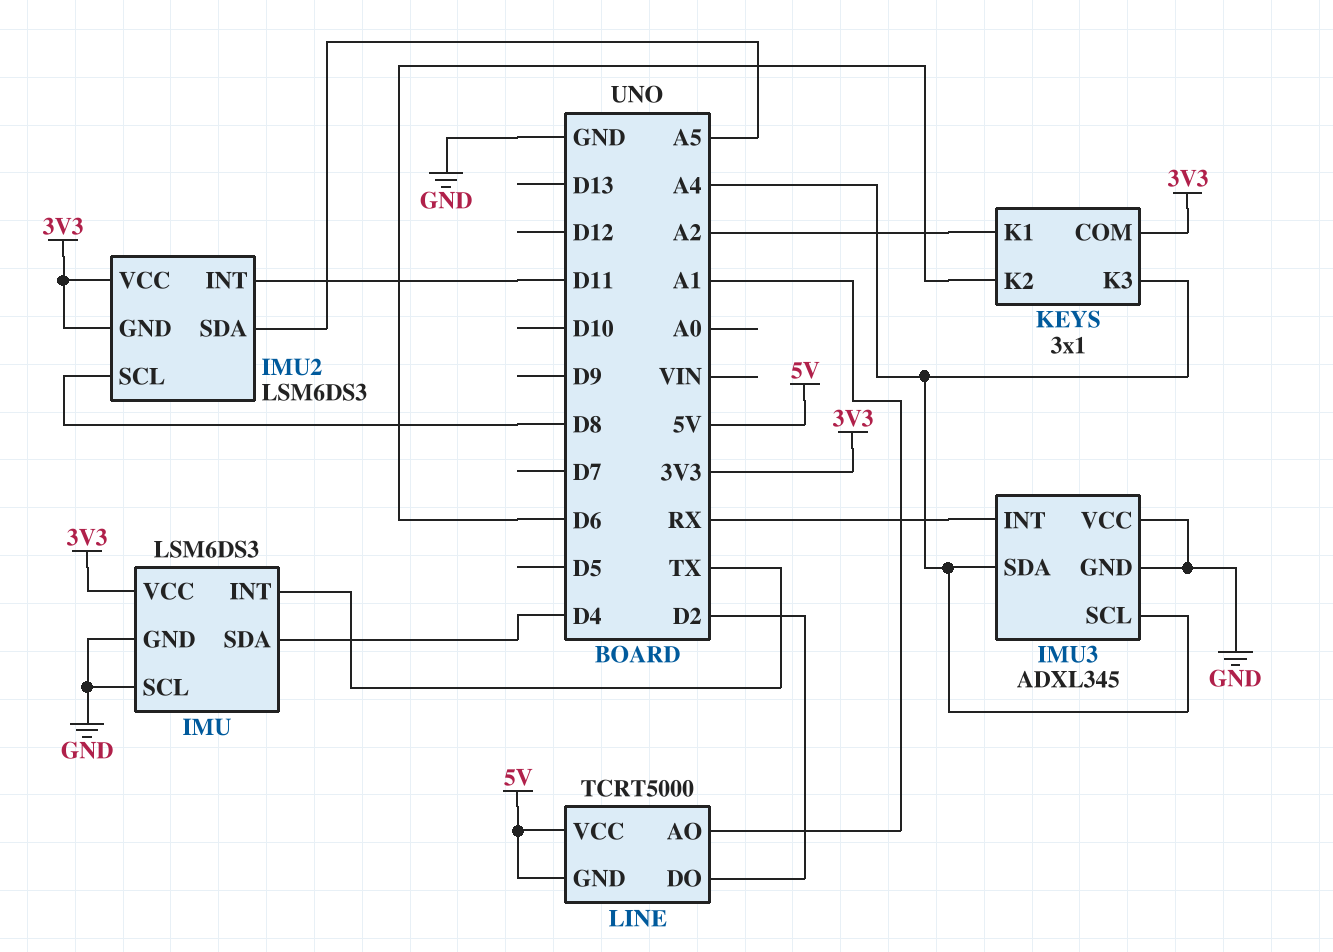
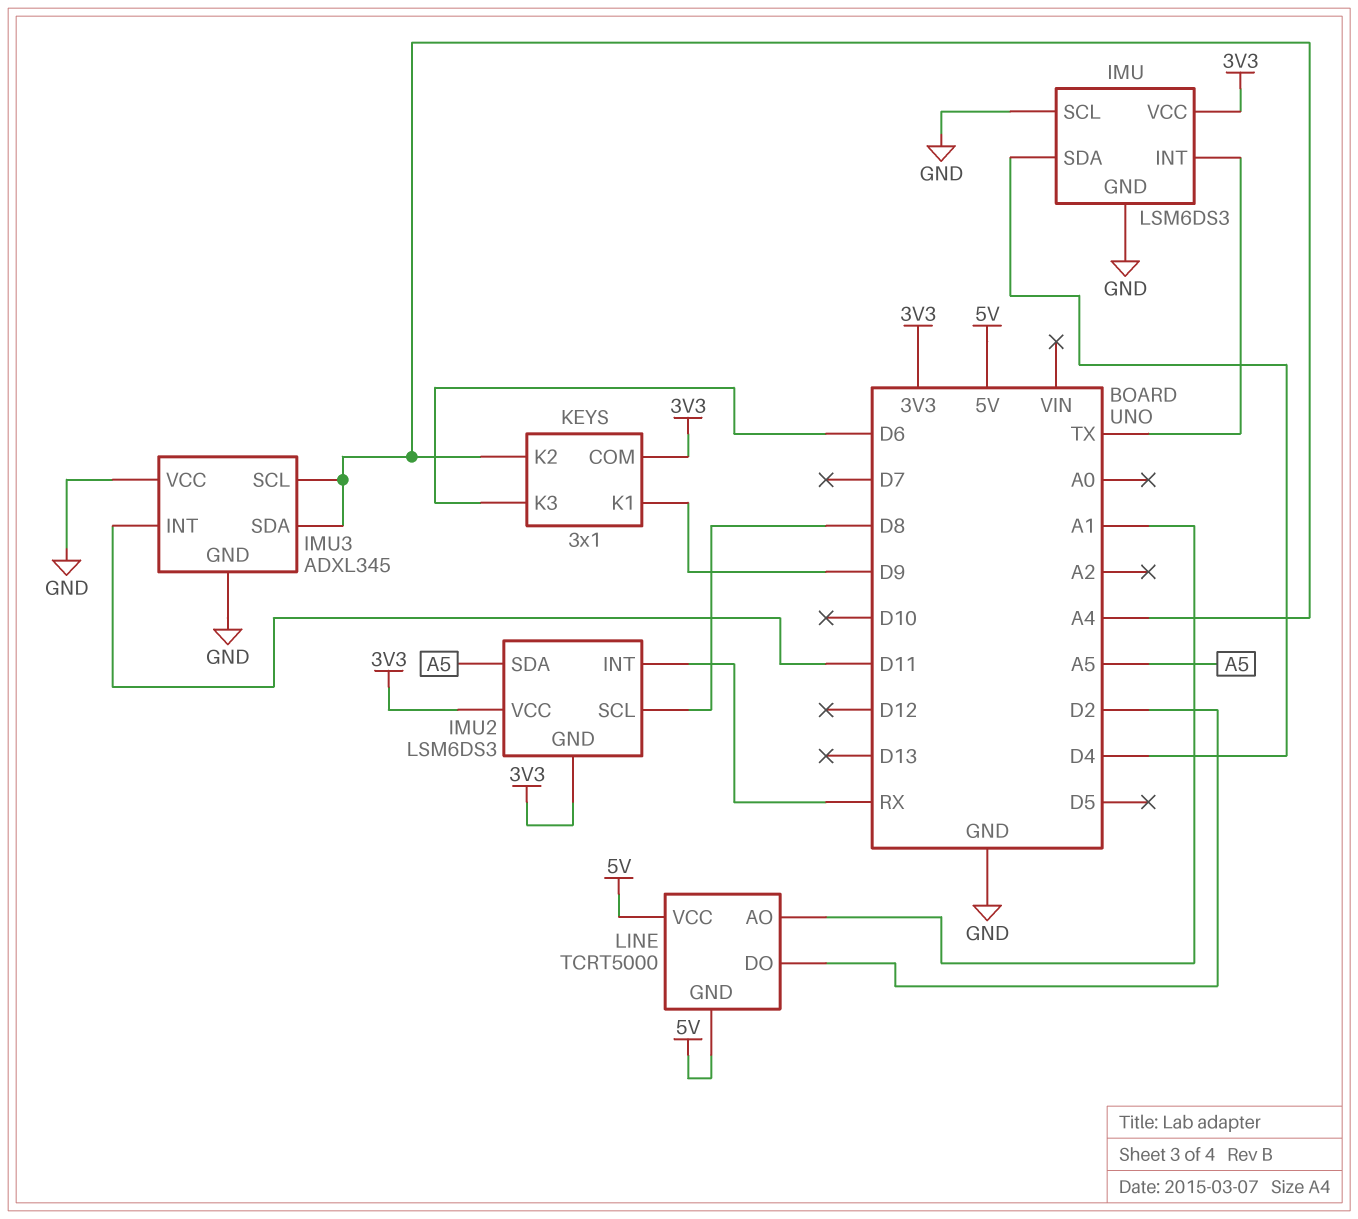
IMU2 pin INT: D11 -> RX
IMU3 pin INT: RX -> D11
KEYS pin K1: A2 -> D9
KEYS pin K2: D6 -> A4
KEYS pin K3: A4 -> D6

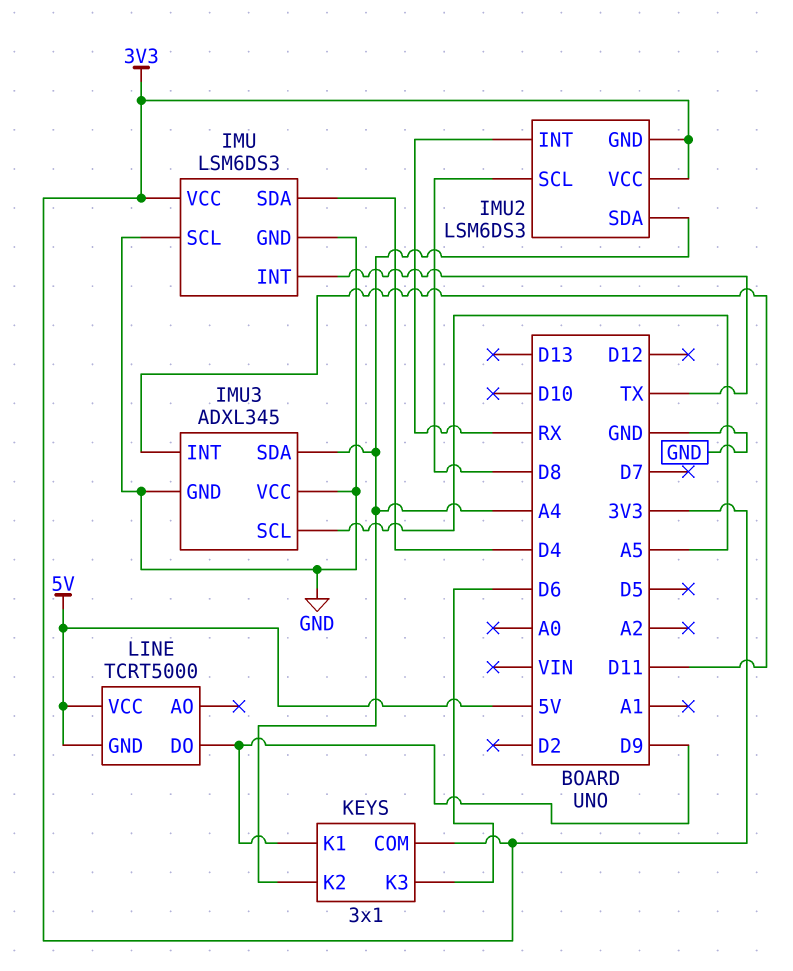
IMU2 pin SDA: A5 -> A4
IMU3 pin SCL: A4 -> A5
LINE pin AO: A1 -> none
LINE pin DO: D2 -> D9

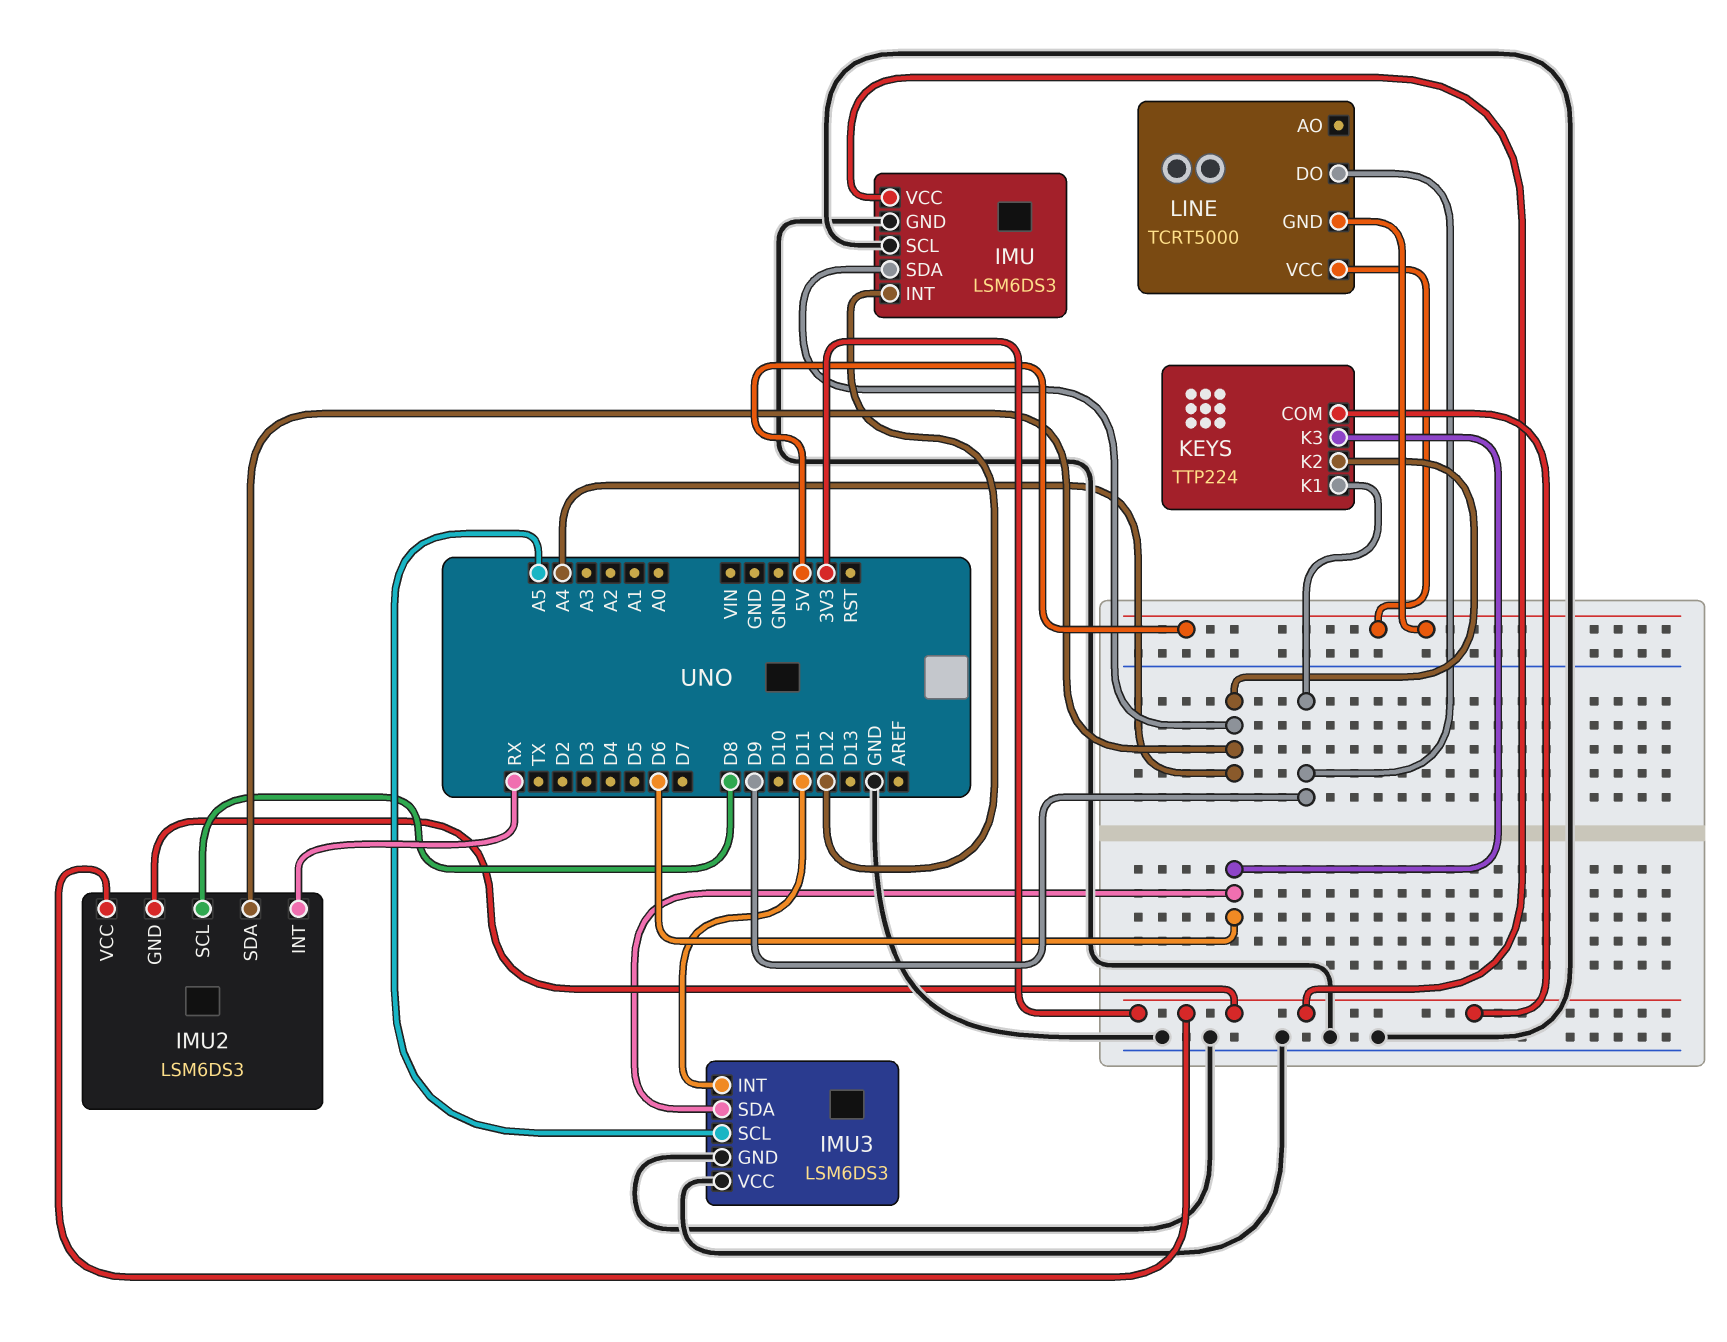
IMU pin INT: TX -> D12
IMU pin SDA: D4 -> A4
IMU3: ADXL345 -> LSM6DS3
IMU3 pin SDA: A4 -> D6
KEYS: 3x1 -> TTP224

